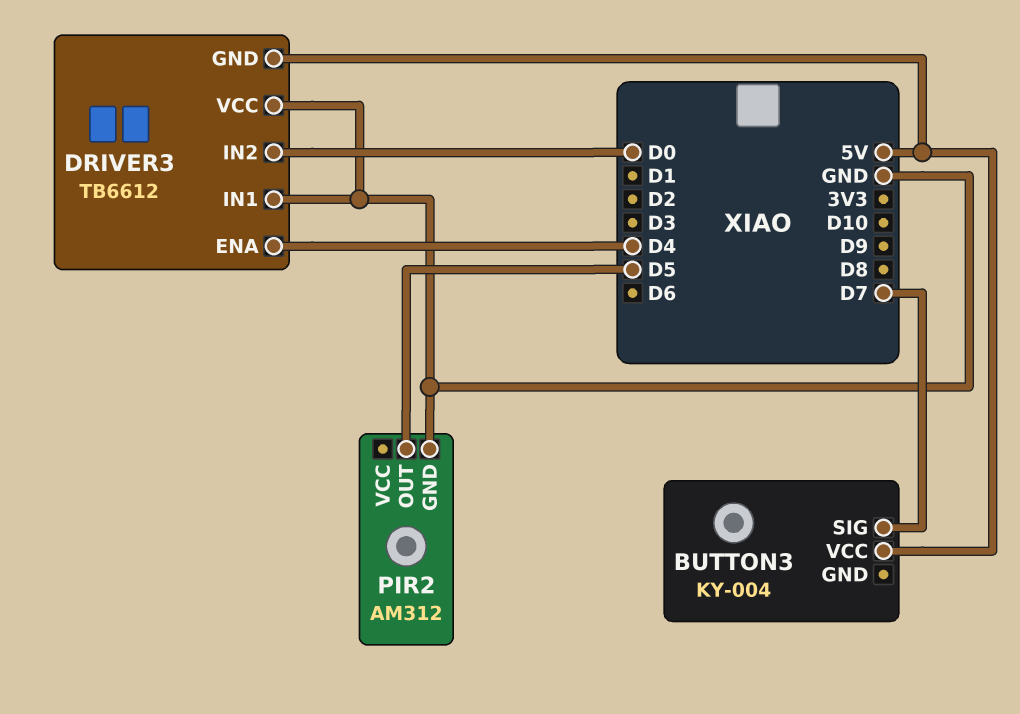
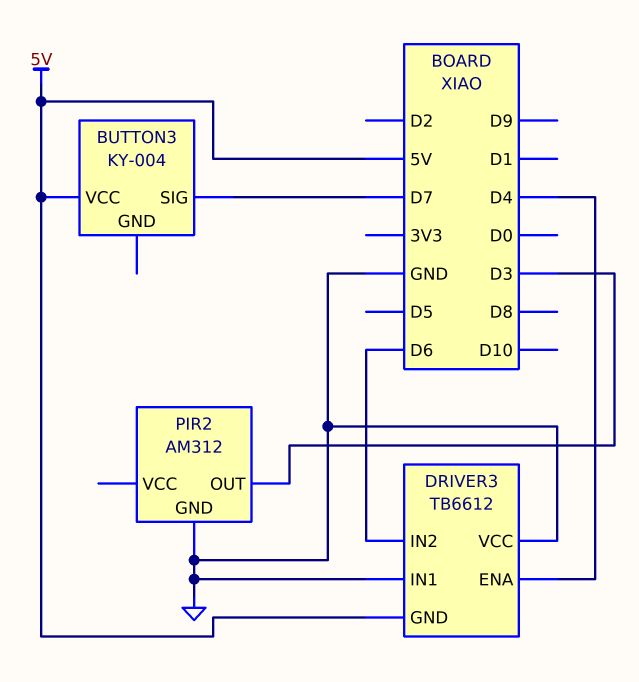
DRIVER3 pin IN2: D0 -> D6
PIR2 pin OUT: D5 -> D3

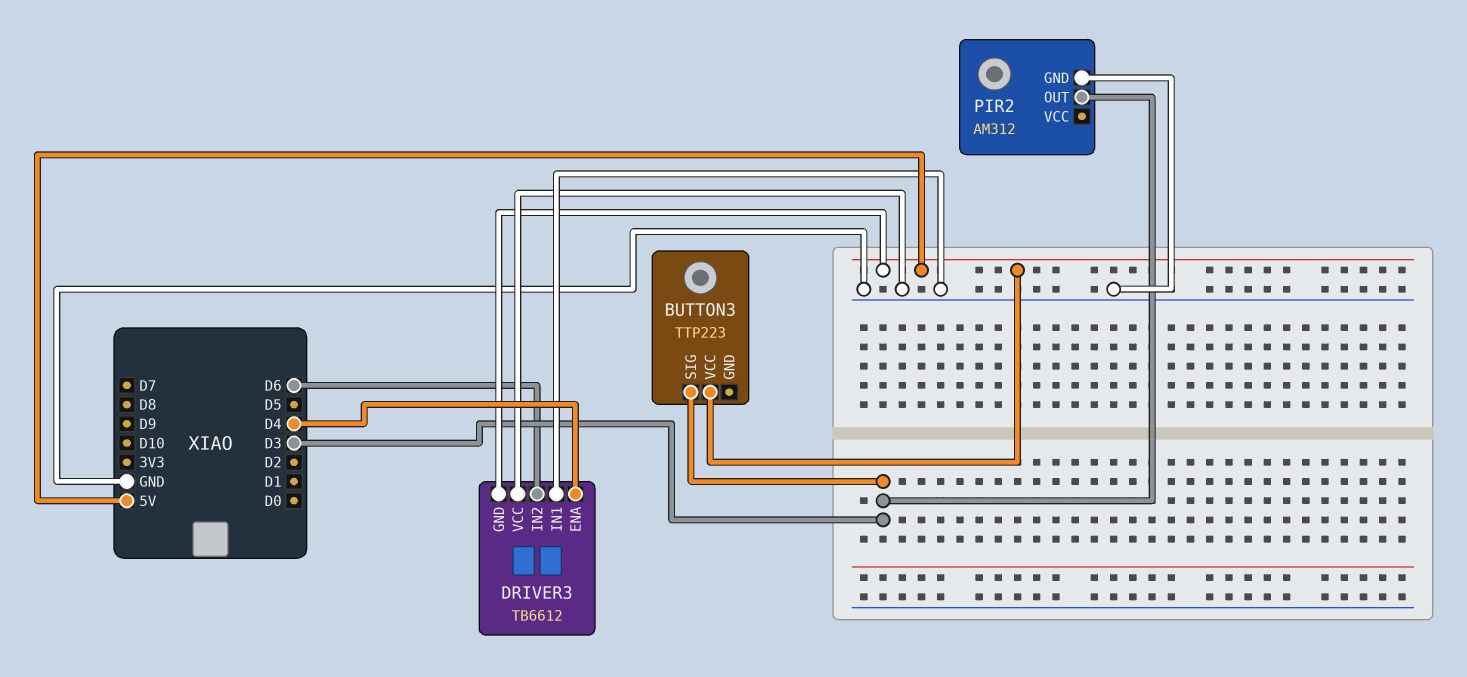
BUTTON3: KY-004 -> TTP223
BUTTON3 pin SIG: D7 -> D3

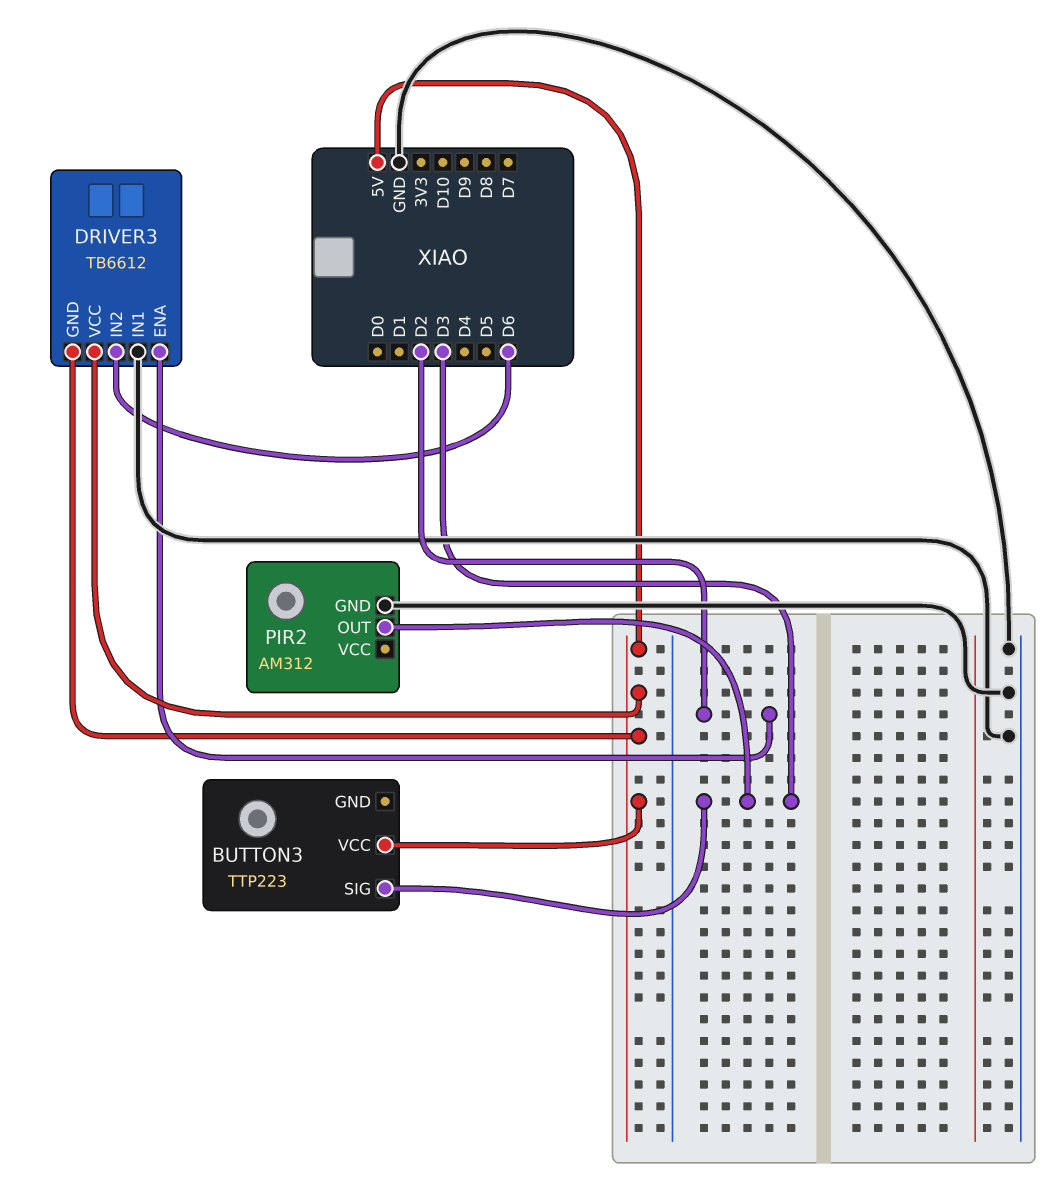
DRIVER3 pin ENA: D4 -> D2
DRIVER3 pin VCC: GND -> 5V

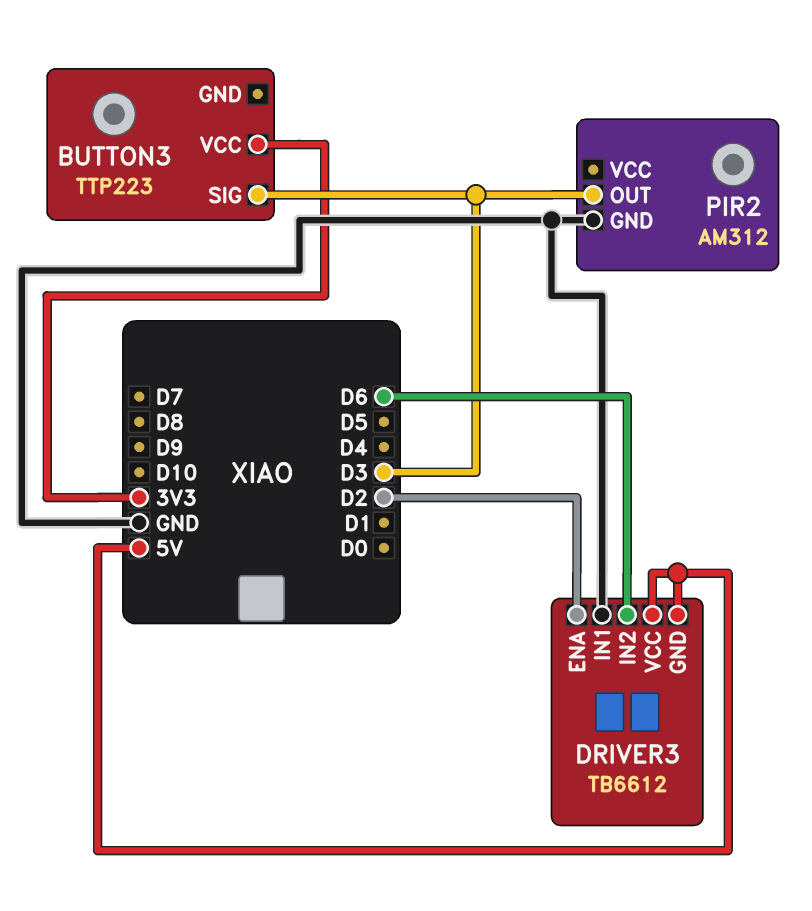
BUTTON3 pin VCC: 5V -> 3V3

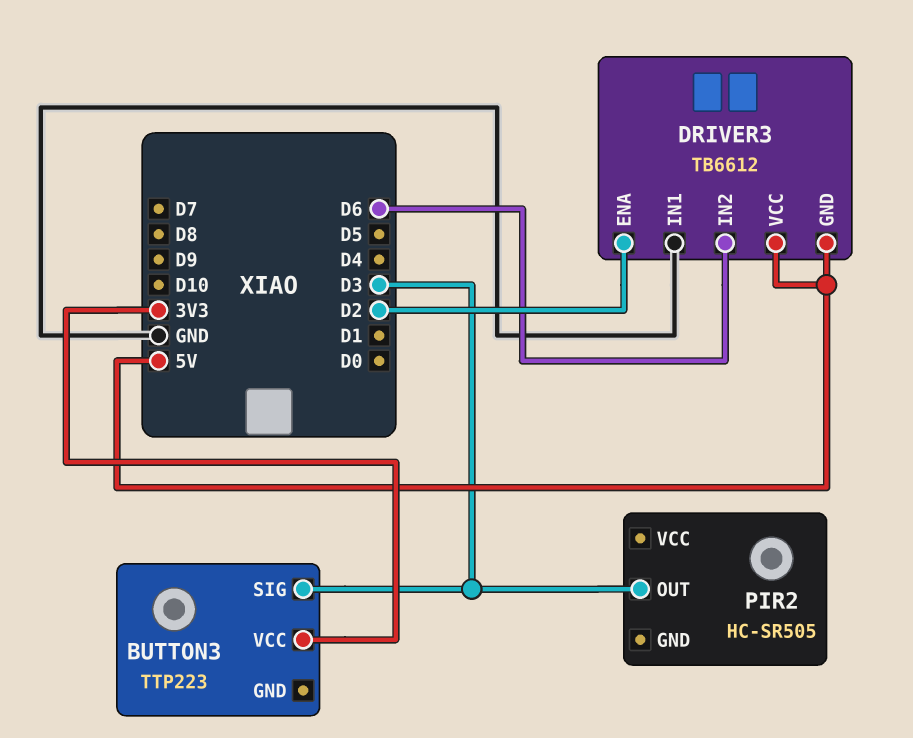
PIR2: AM312 -> HC-SR505
PIR2 pin GND: GND -> none

